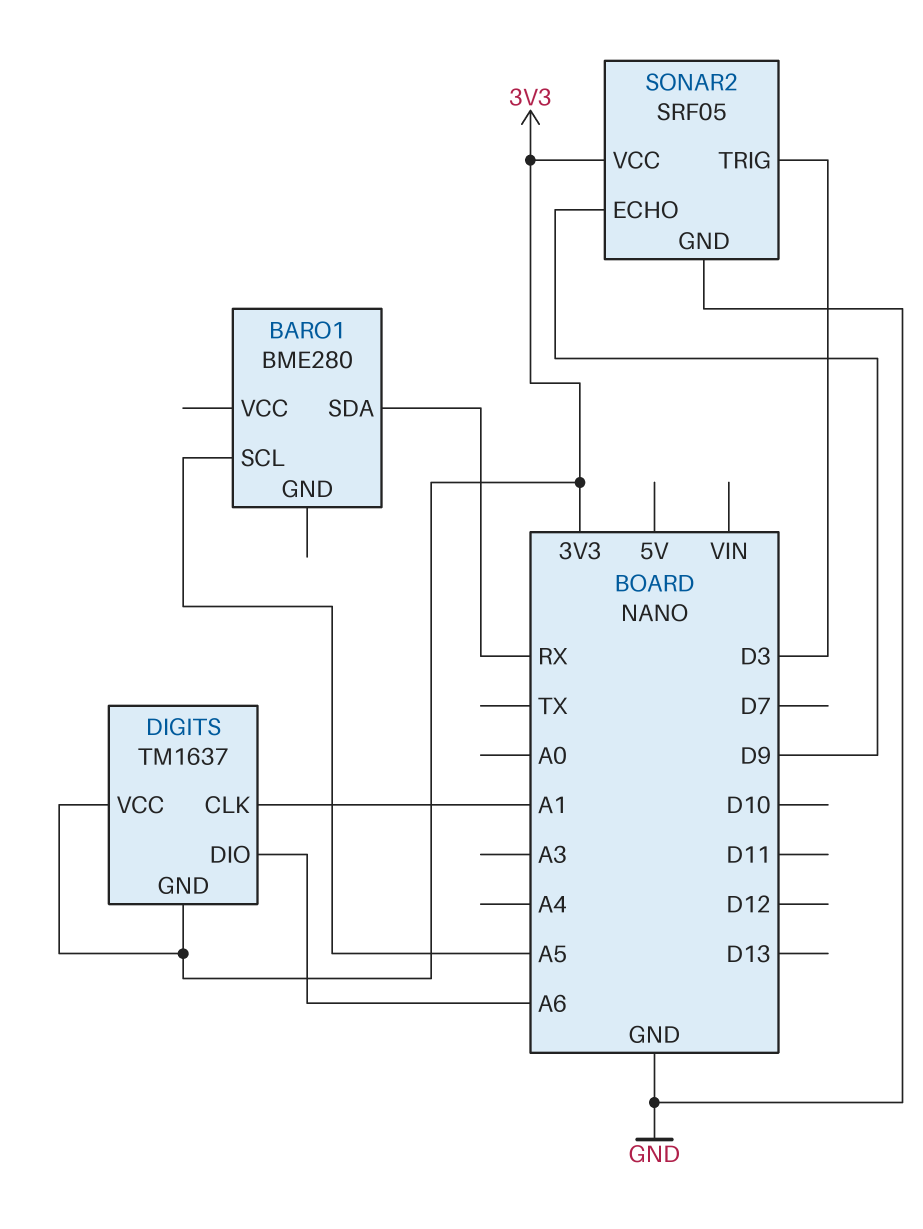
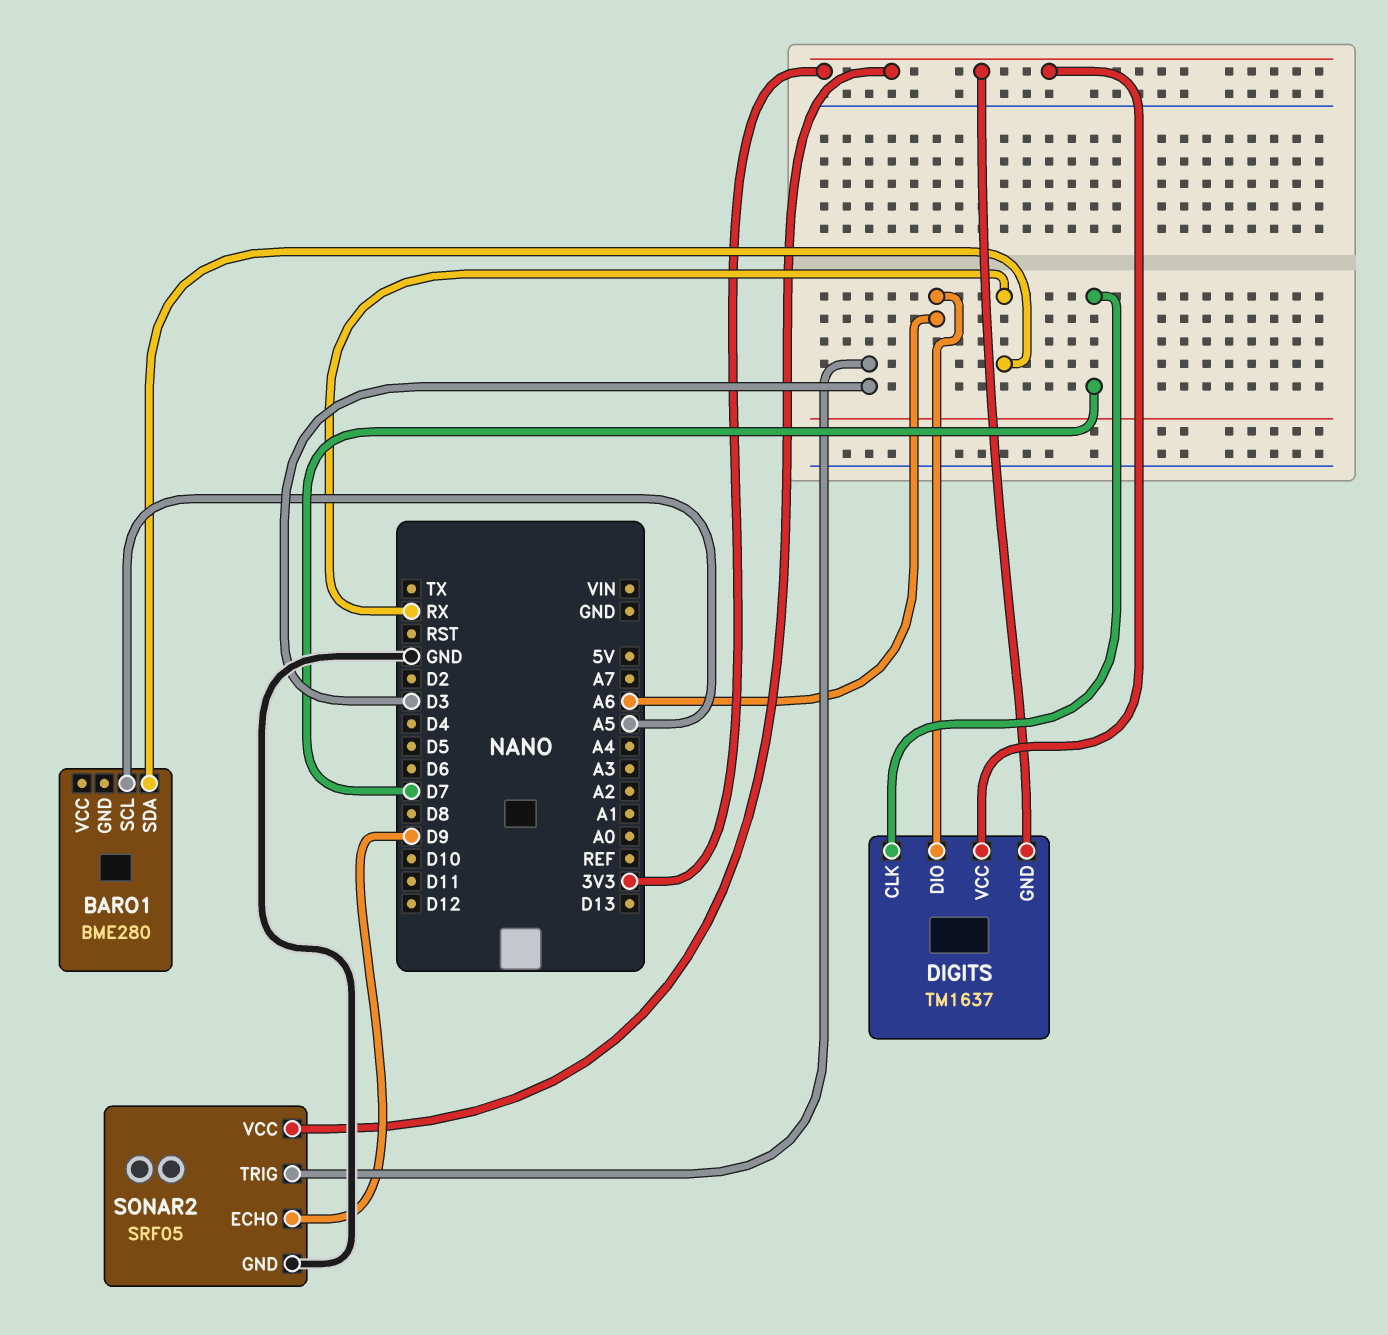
DIGITS pin CLK: A1 -> D7

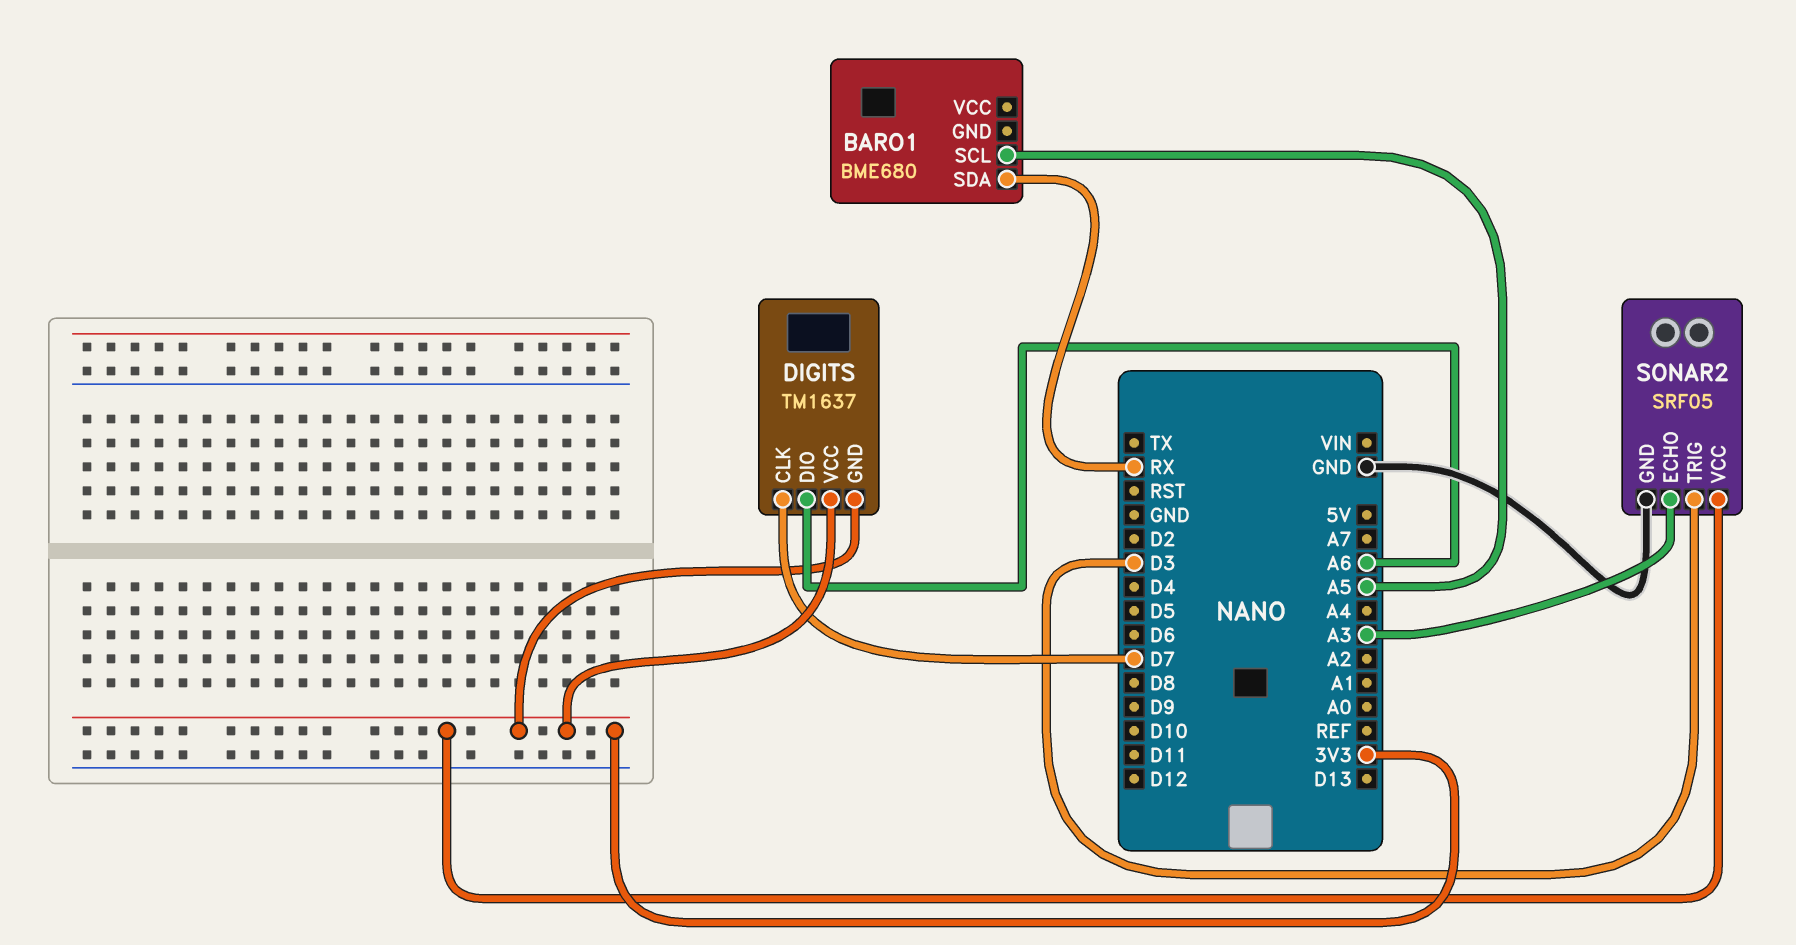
BARO1: BME280 -> BME680
SONAR2 pin ECHO: D9 -> A3

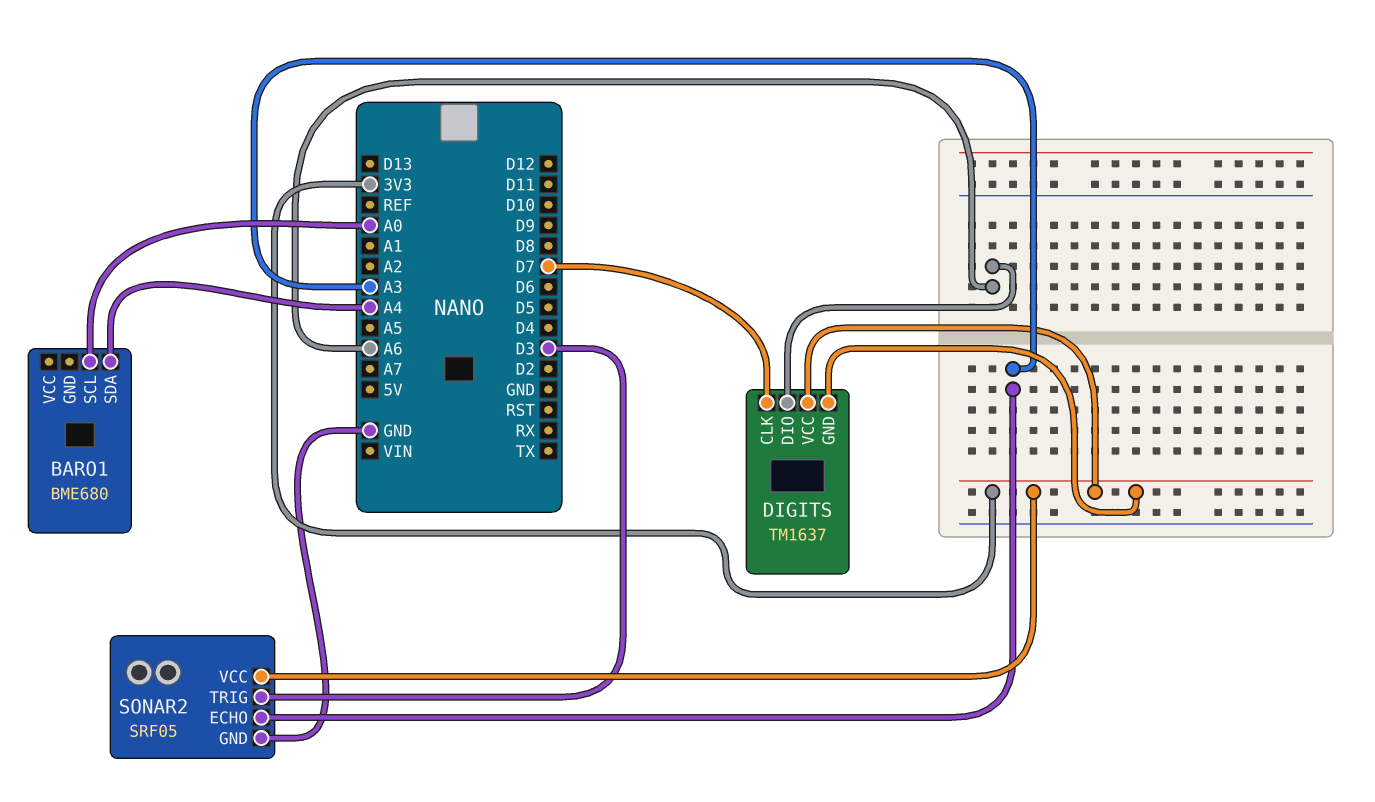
BARO1 pin SCL: A5 -> A0
BARO1 pin SDA: RX -> A4

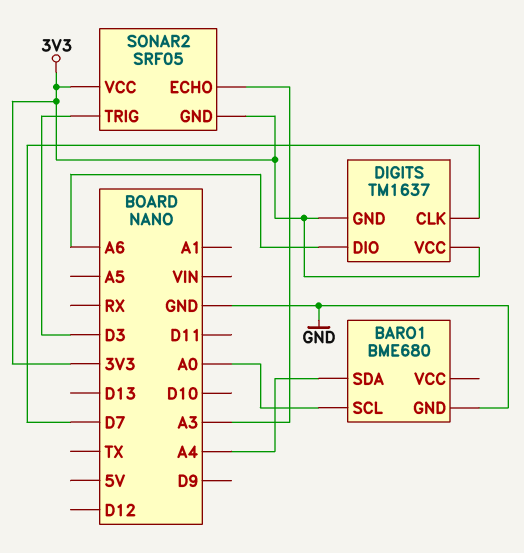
BARO1 pin GND: none -> GND
SONAR2 pin GND: GND -> 3V3

